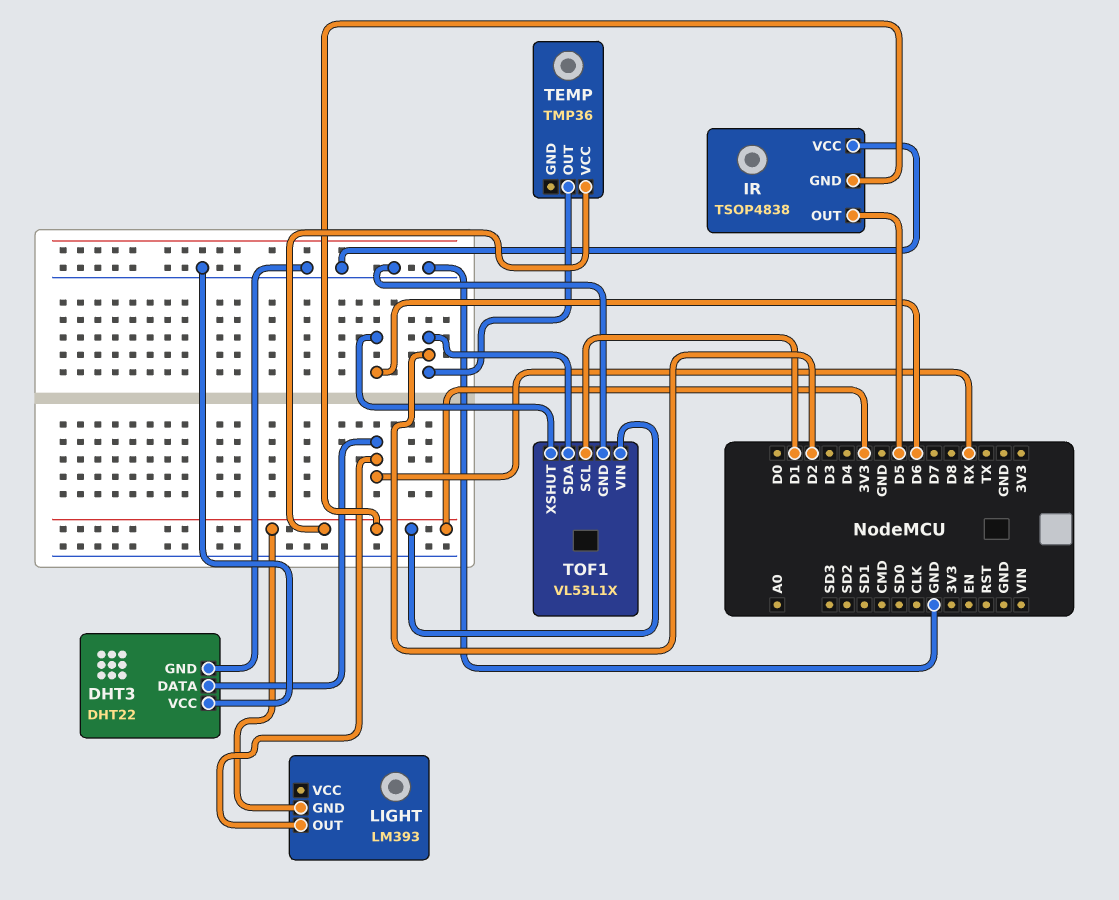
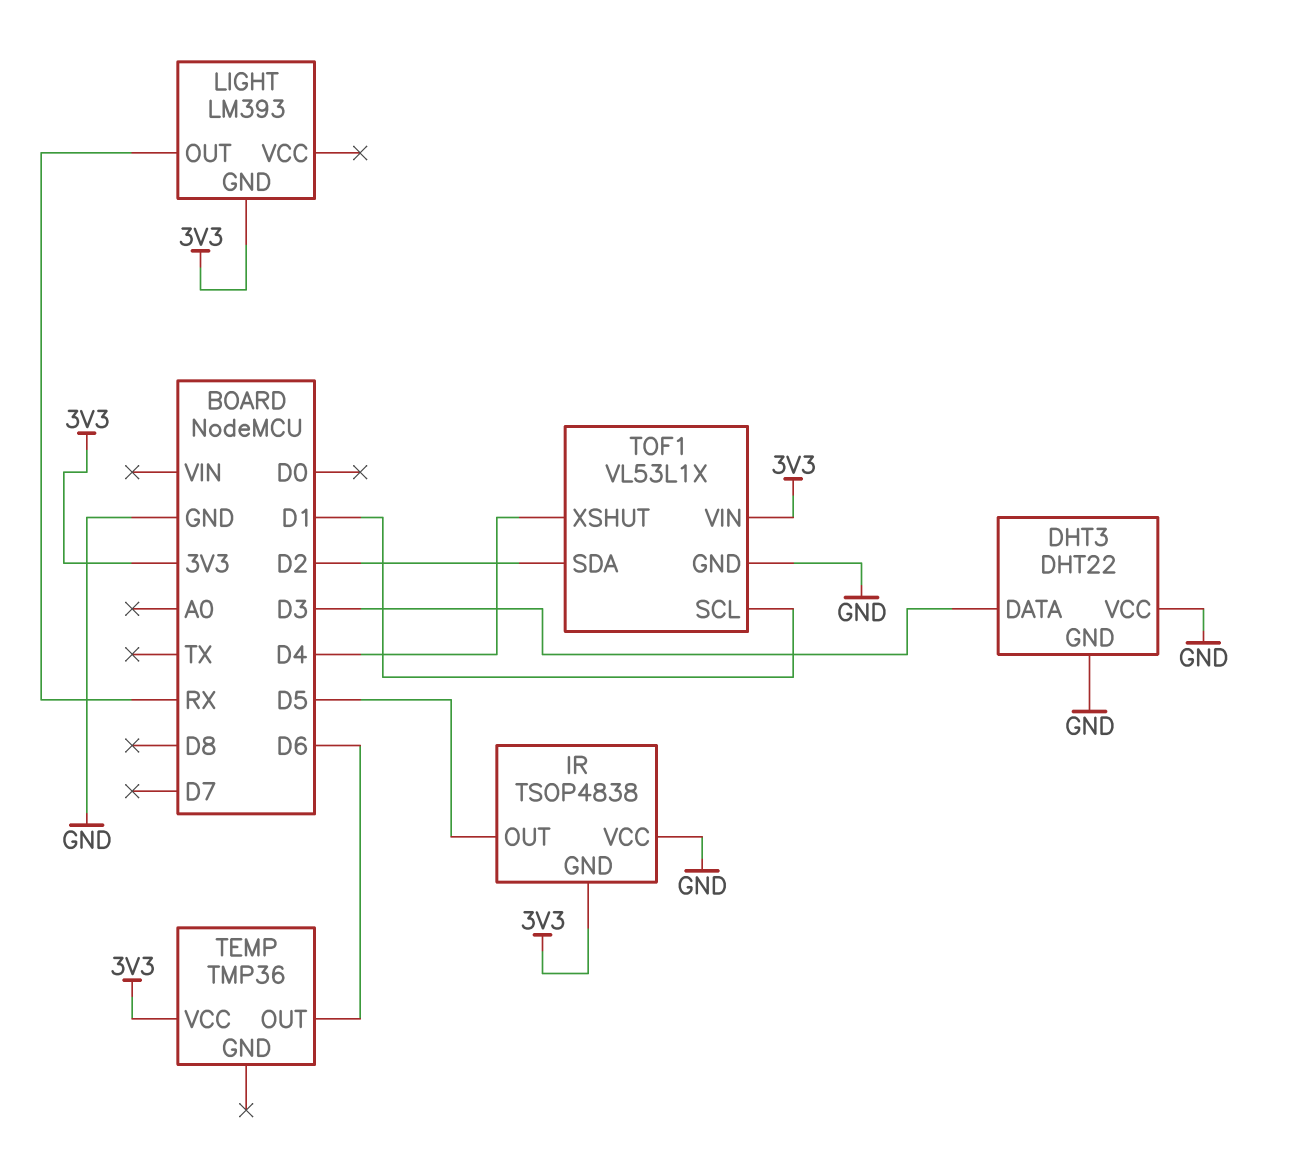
DHT3 pin DATA: RX -> D3
TEMP pin OUT: D2 -> D6
TOF1 pin XSHUT: D6 -> D4

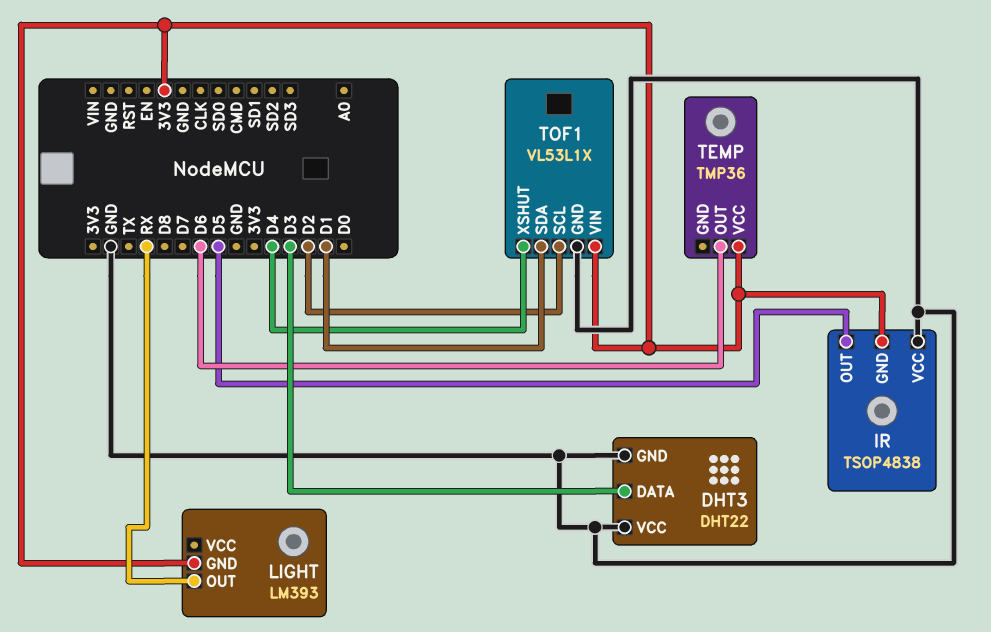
TOF1 pin SCL: D1 -> D2
TOF1 pin SDA: D2 -> D1

